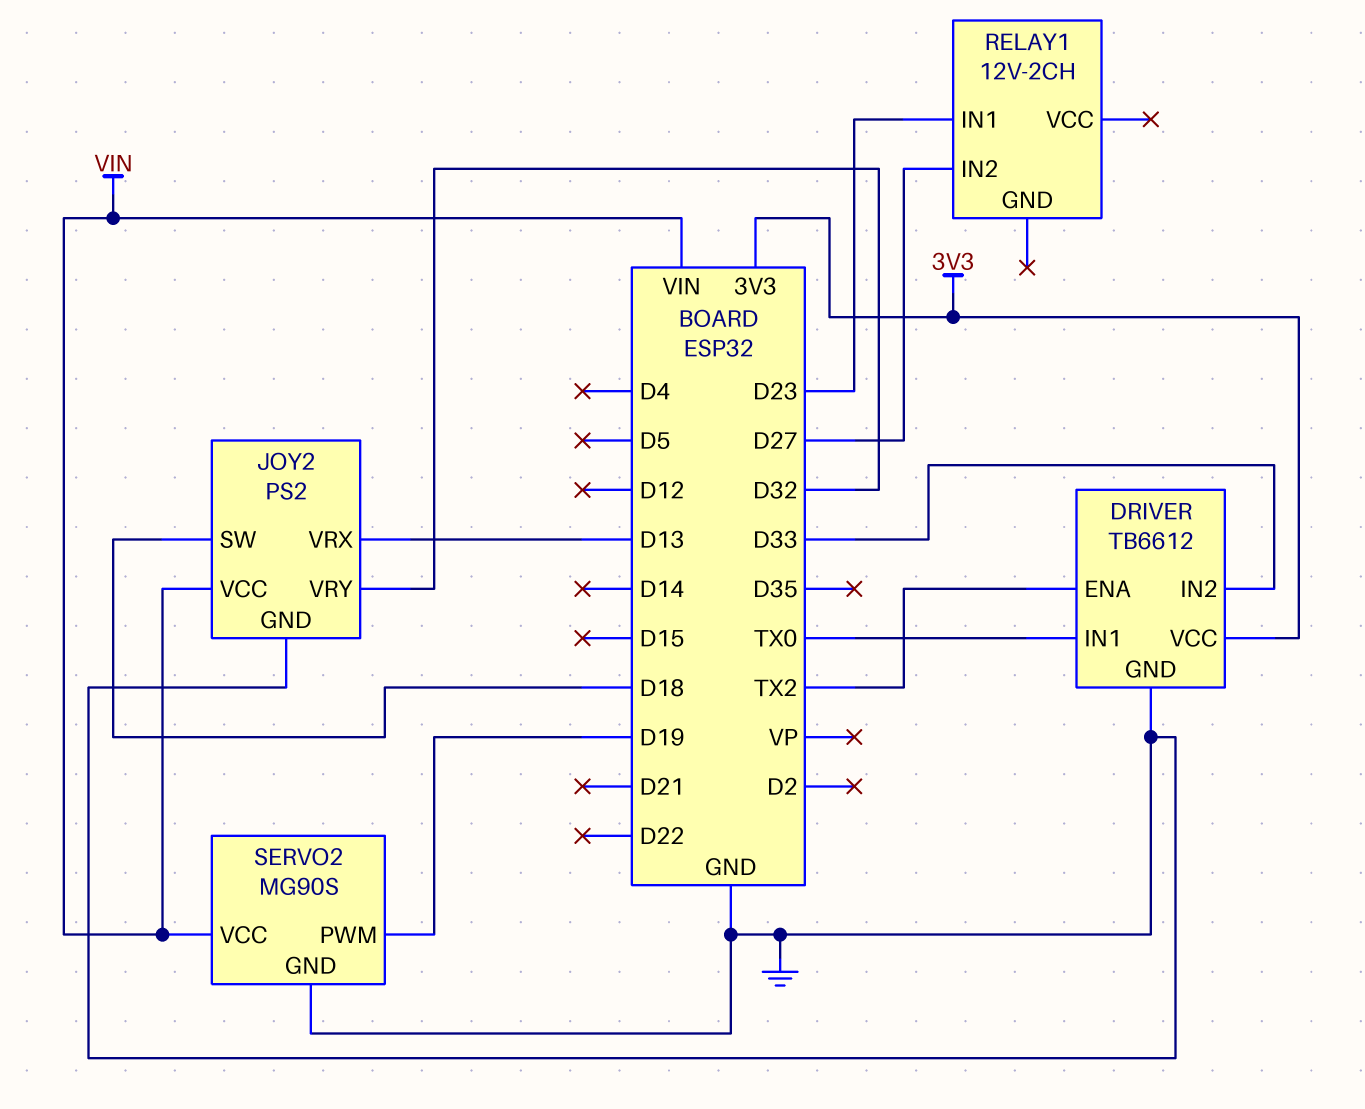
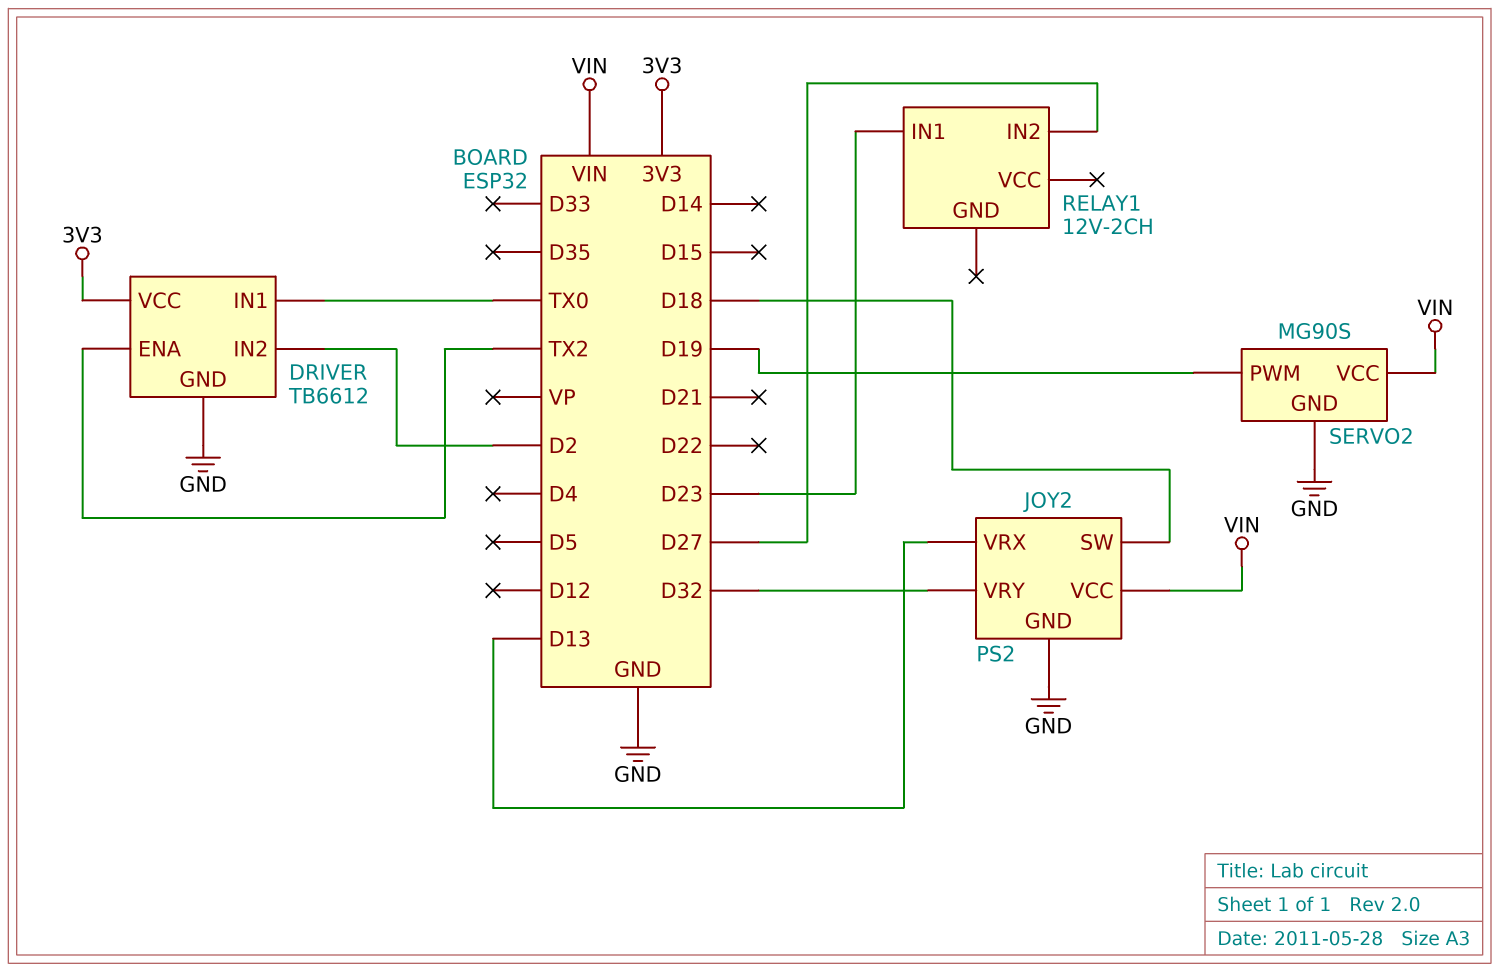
DRIVER pin IN2: D33 -> D2

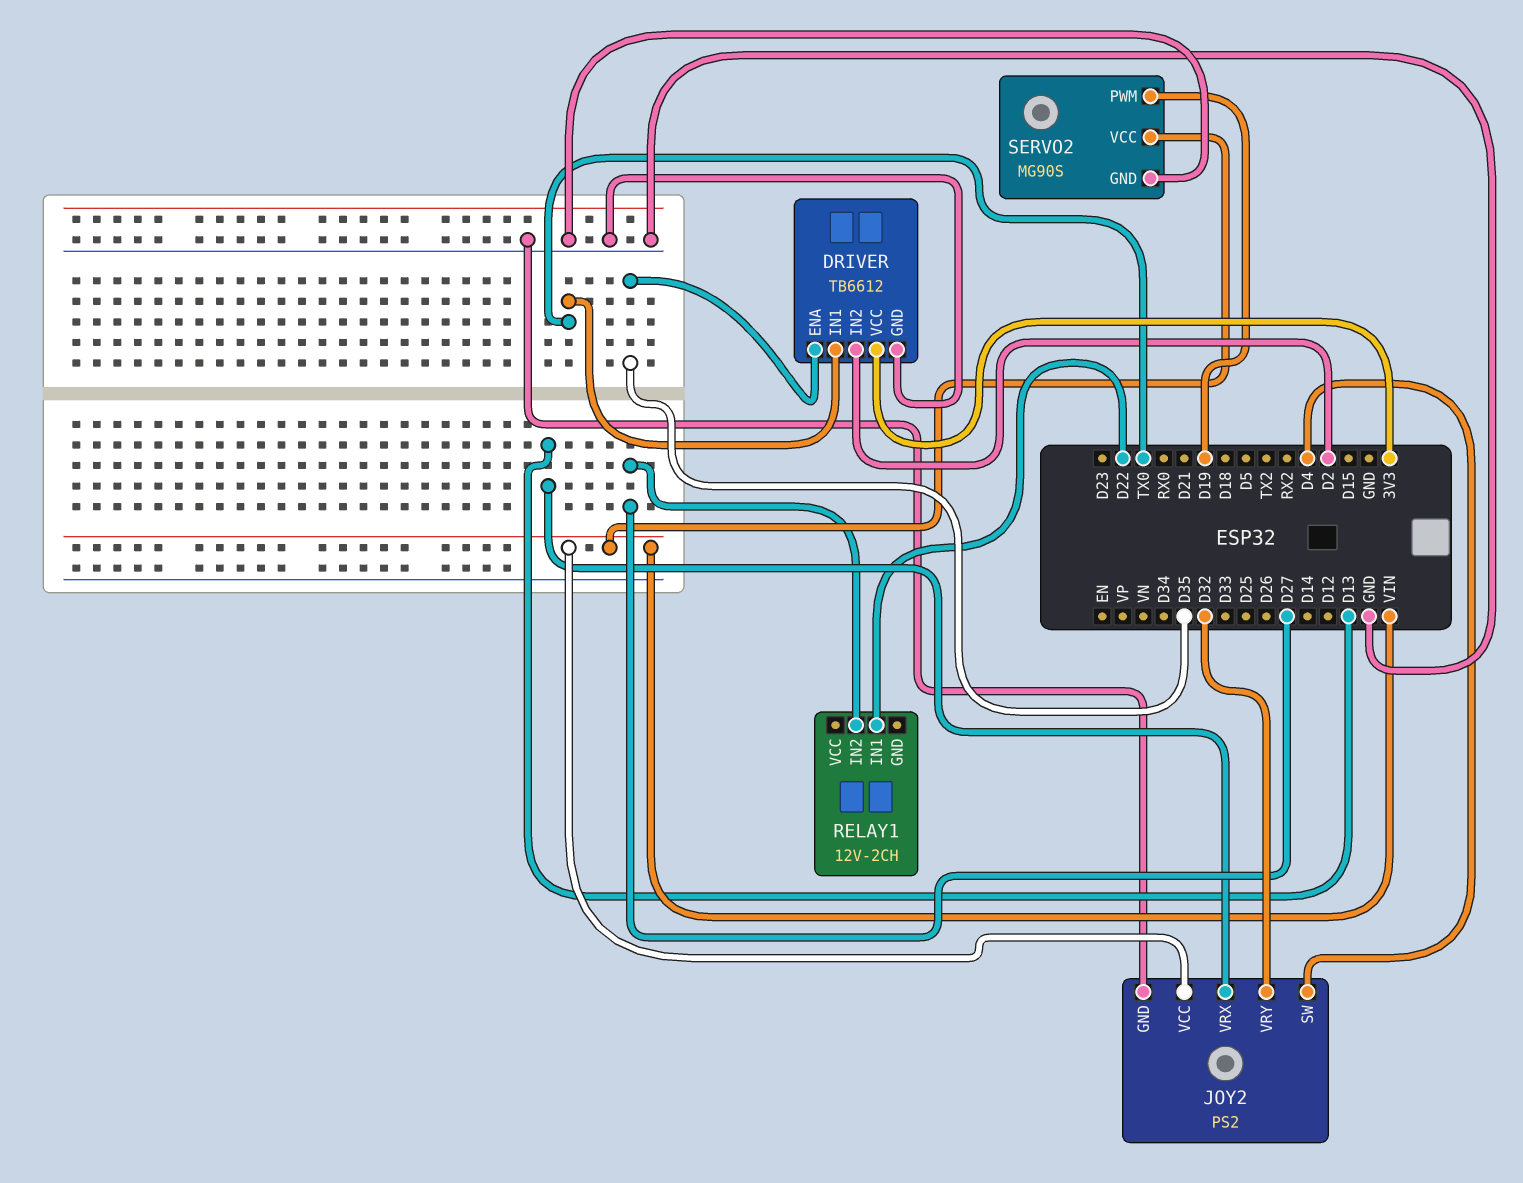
DRIVER pin ENA: TX2 -> D35
JOY2 pin SW: D18 -> D4
RELAY1 pin IN1: D23 -> D22

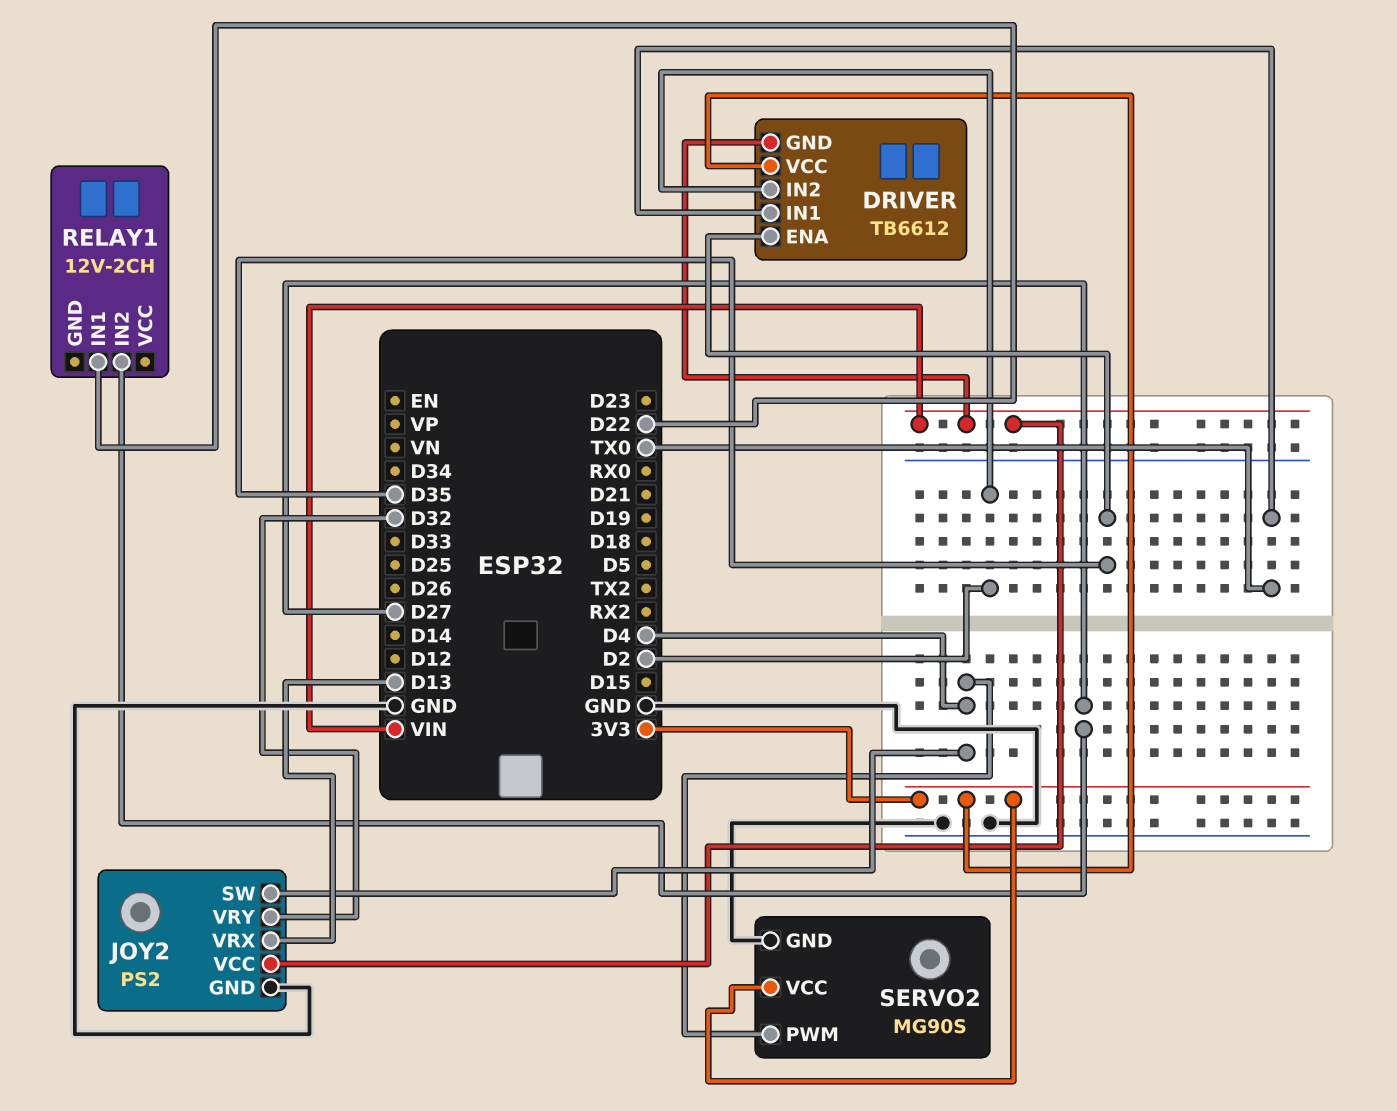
DRIVER pin GND: GND -> VIN
SERVO2 pin PWM: D19 -> D4
SERVO2 pin VCC: VIN -> 3V3

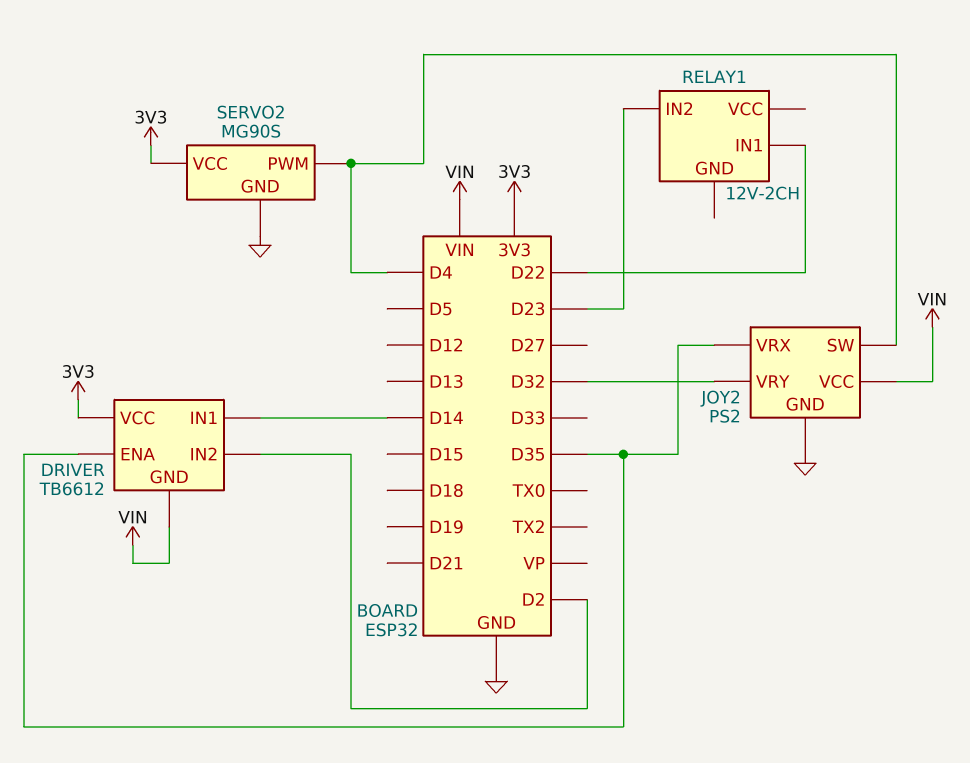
DRIVER pin IN1: TX0 -> D14
JOY2 pin VRX: D13 -> D35
RELAY1 pin IN2: D27 -> D23

